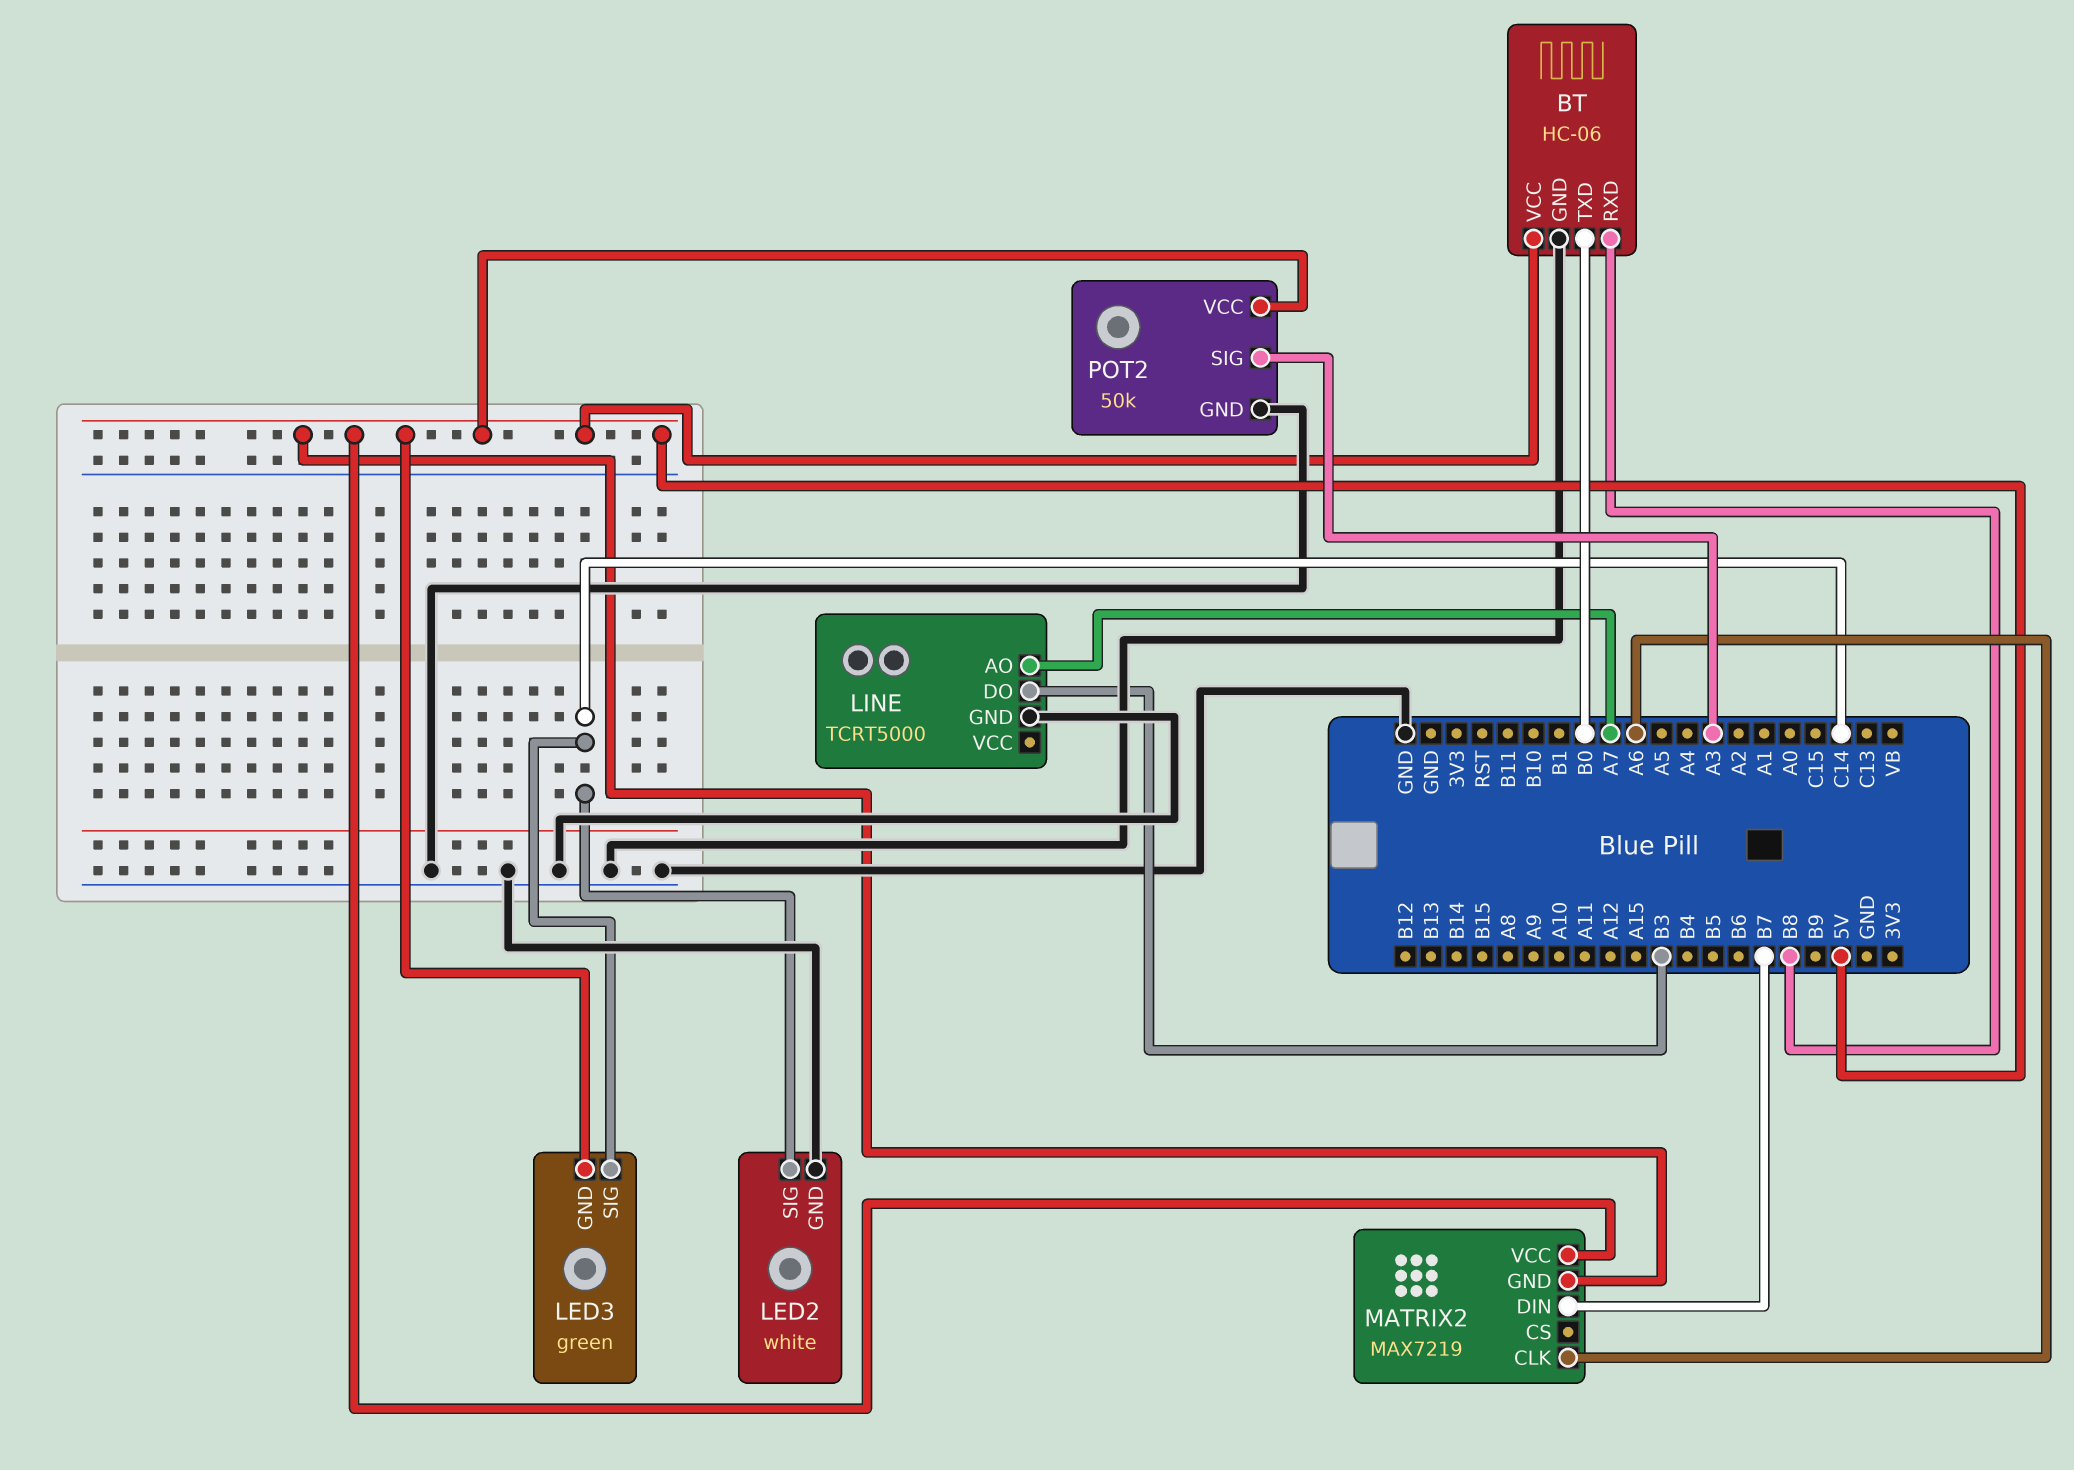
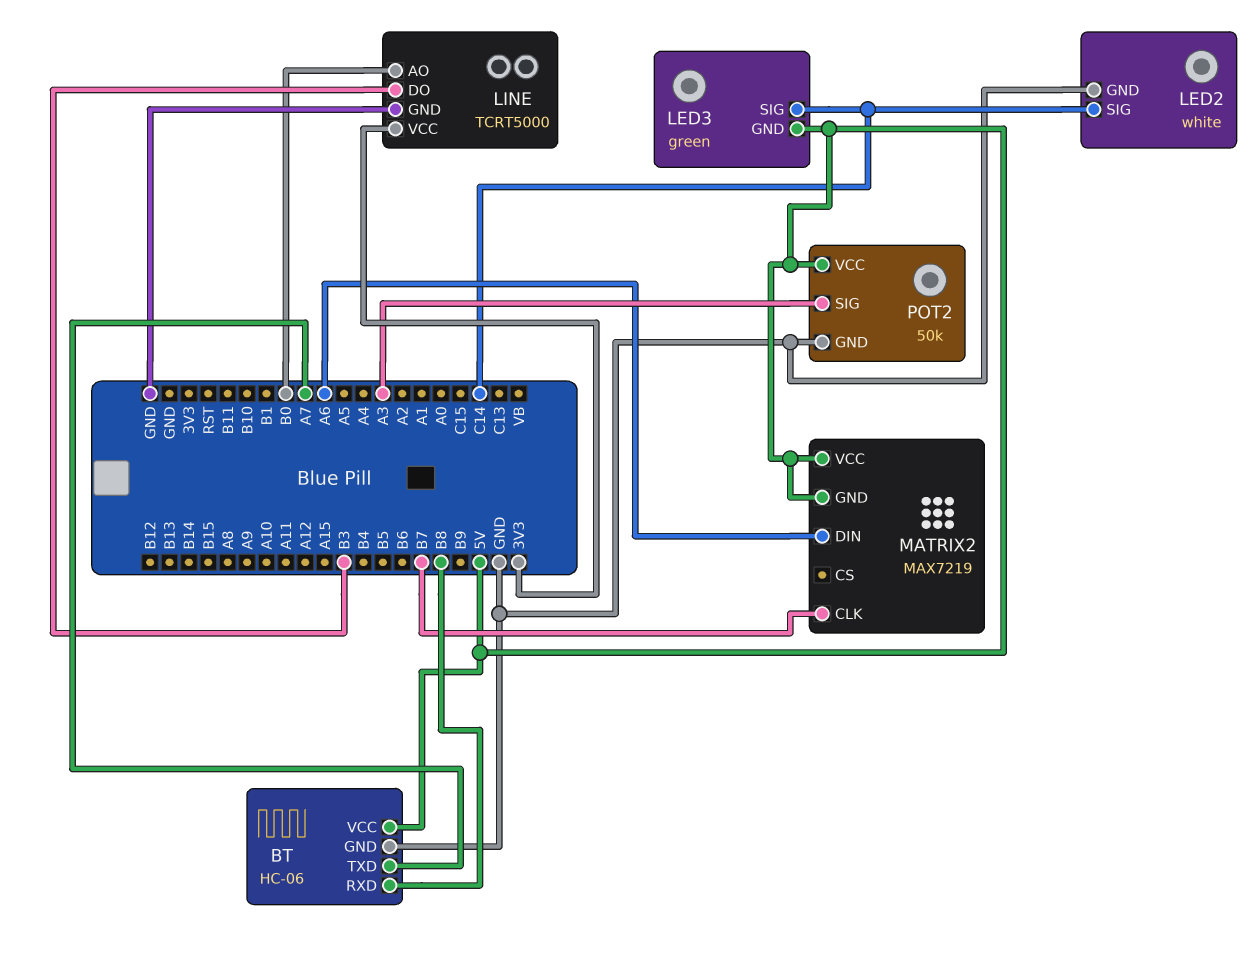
BT pin TXD: B0 -> A7
LINE pin AO: A7 -> B0
LINE pin VCC: none -> 3V3
MATRIX2 pin CLK: A6 -> B7
MATRIX2 pin DIN: B7 -> A6

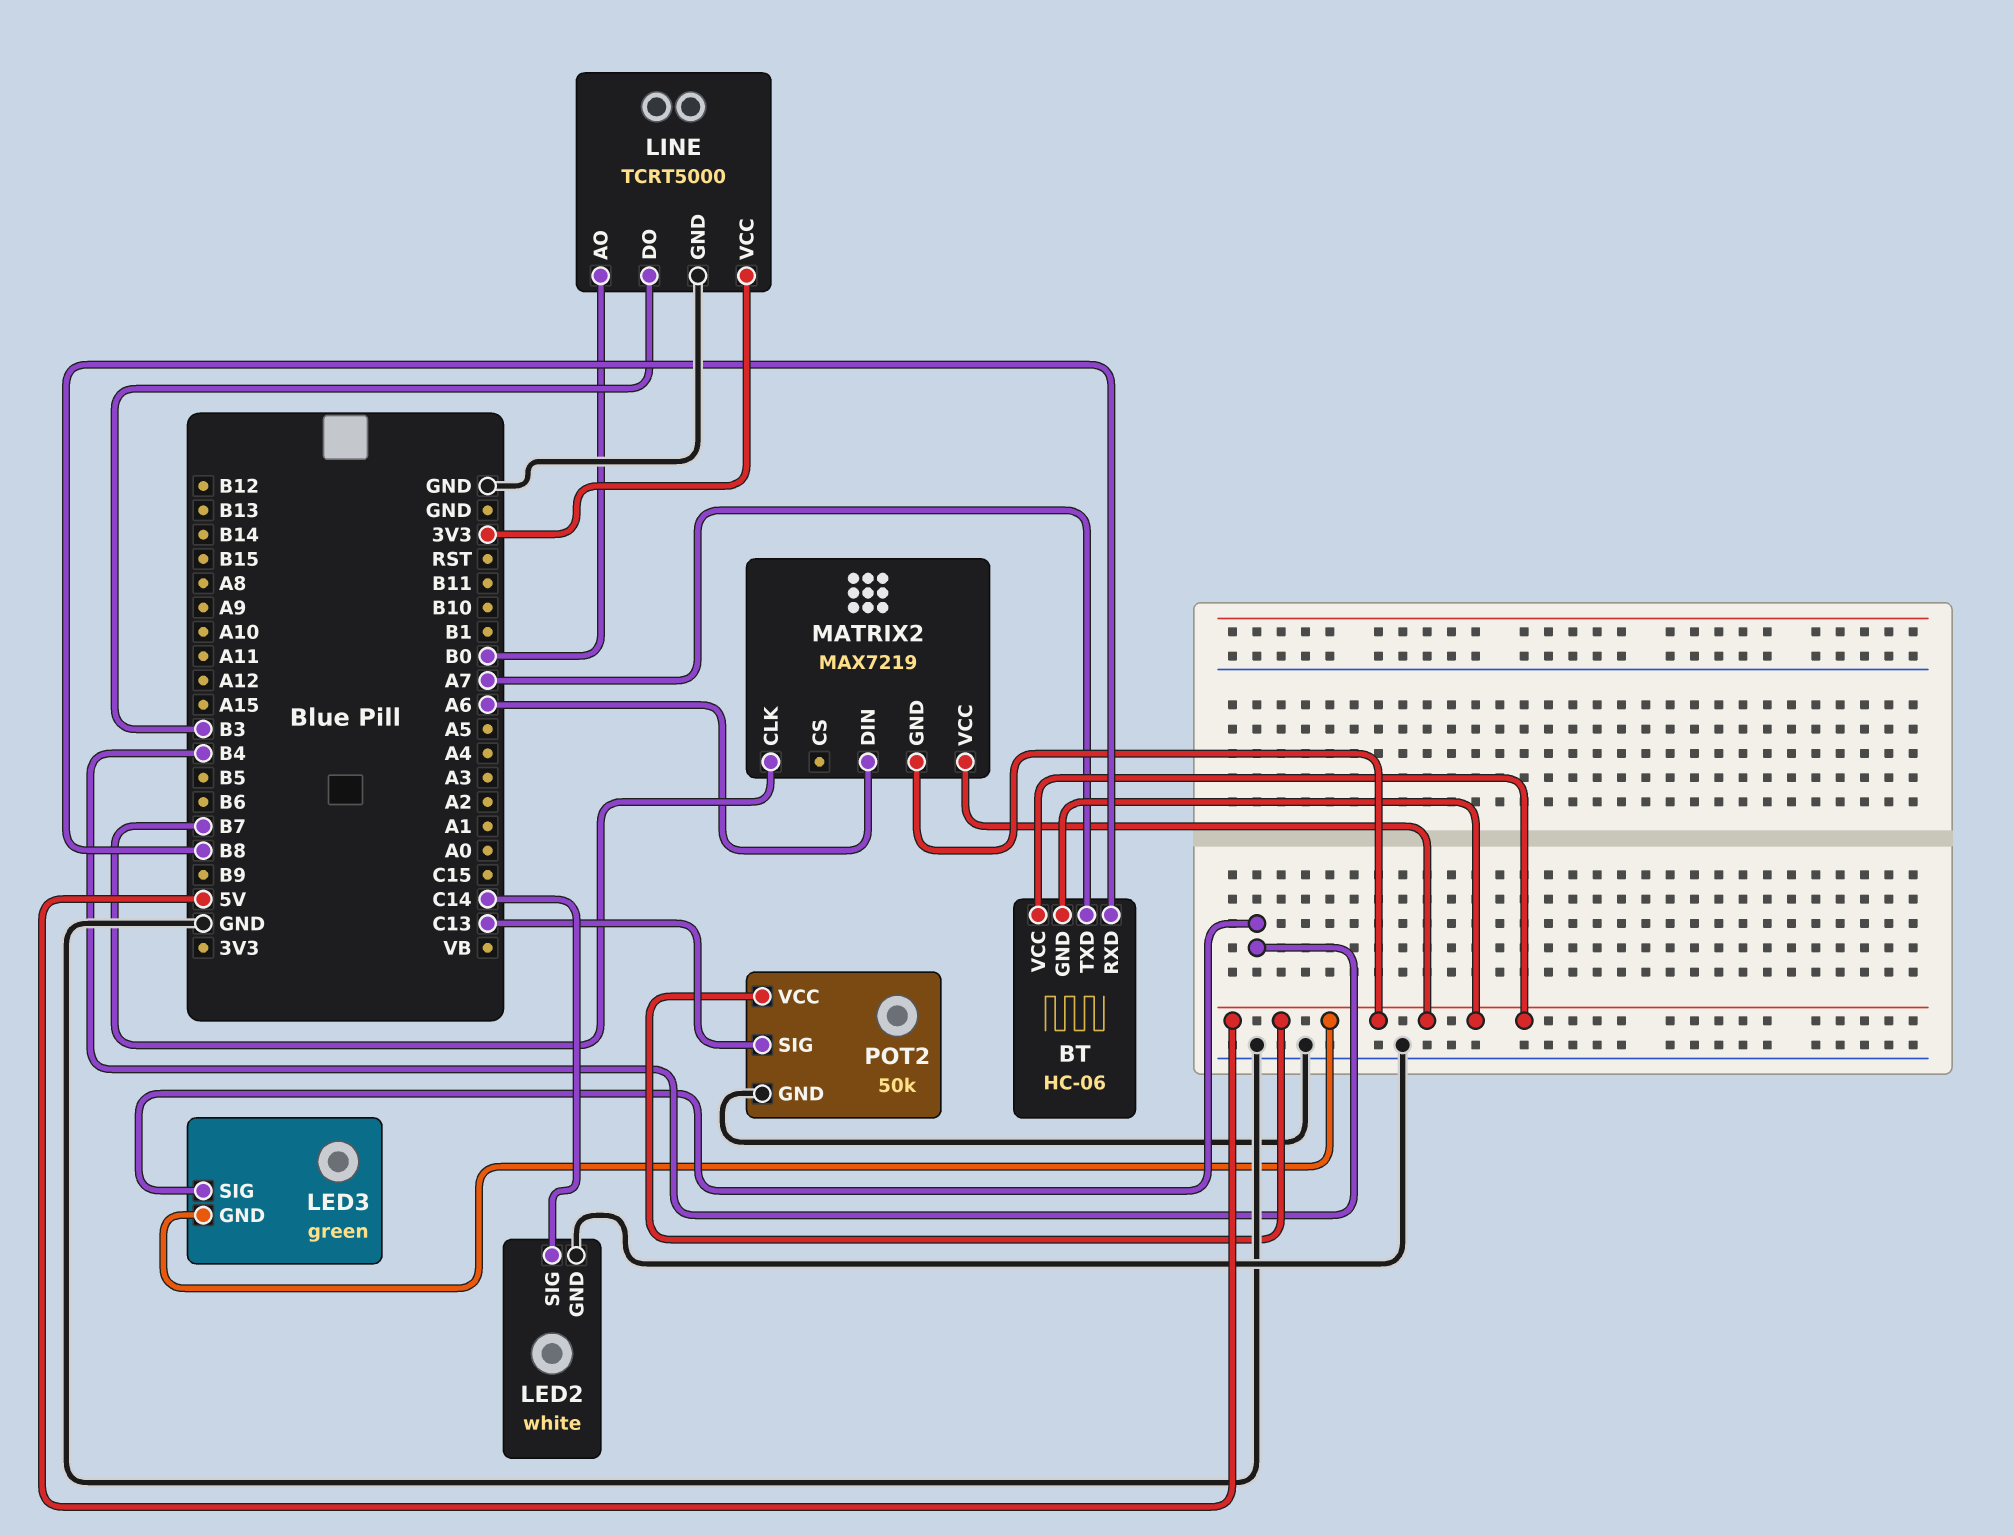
BT pin GND: GND -> 5V
LED3 pin SIG: C14 -> B4
POT2 pin SIG: A3 -> C13

